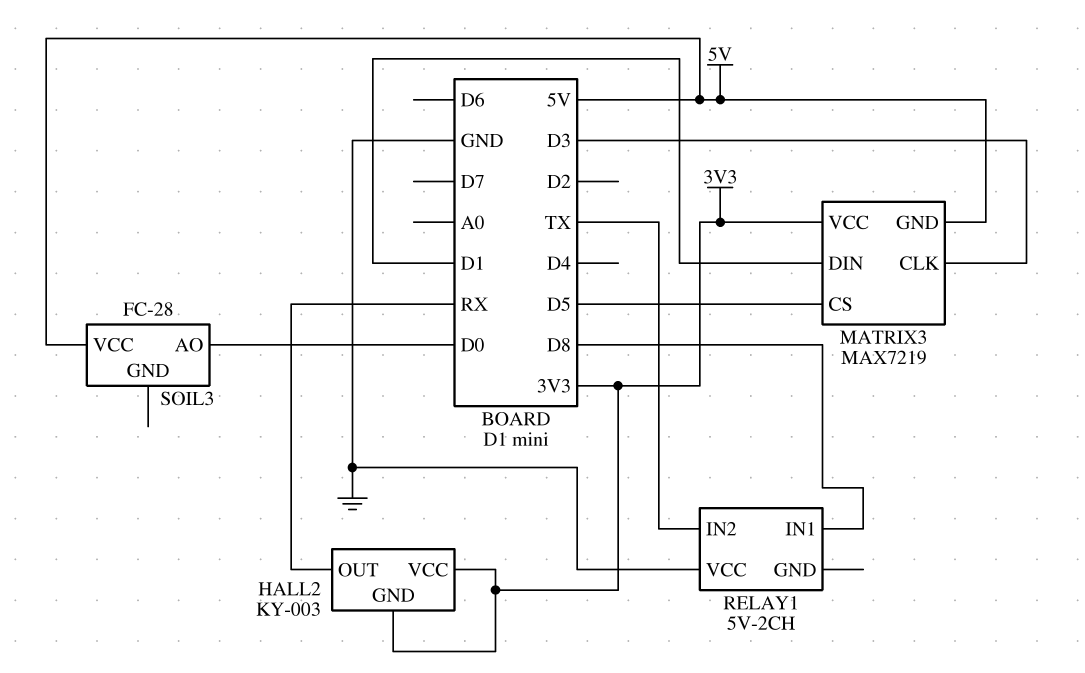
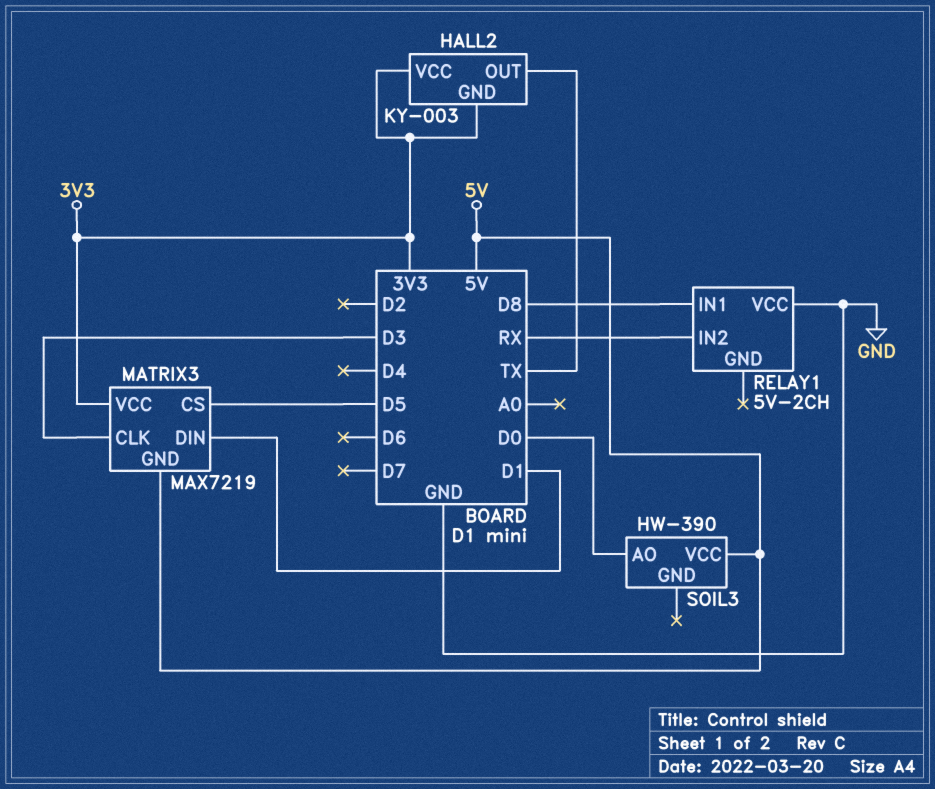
HALL2 pin OUT: RX -> TX
RELAY1 pin IN2: TX -> RX
SOIL3: FC-28 -> HW-390

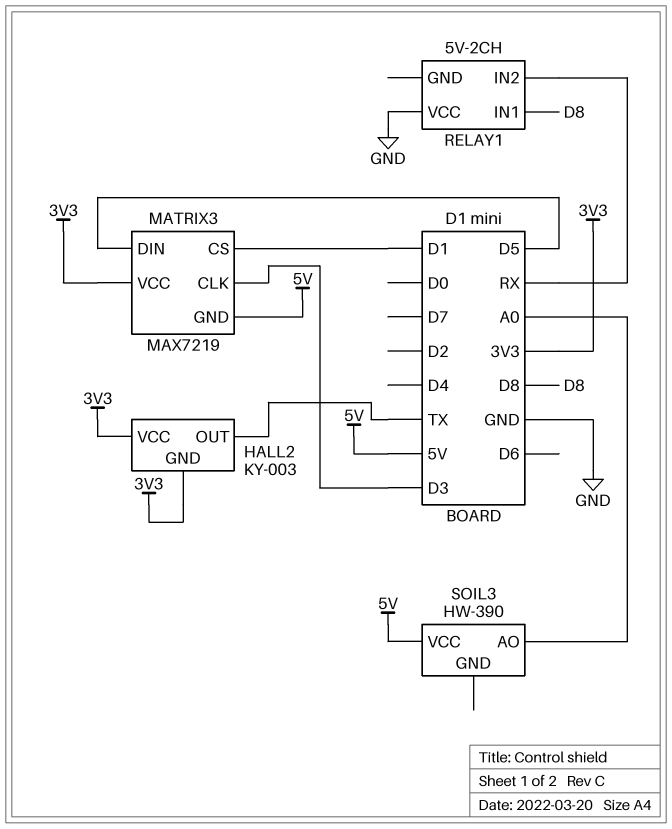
MATRIX3 pin CS: D5 -> D1
MATRIX3 pin DIN: D1 -> D5
SOIL3 pin AO: D0 -> A0

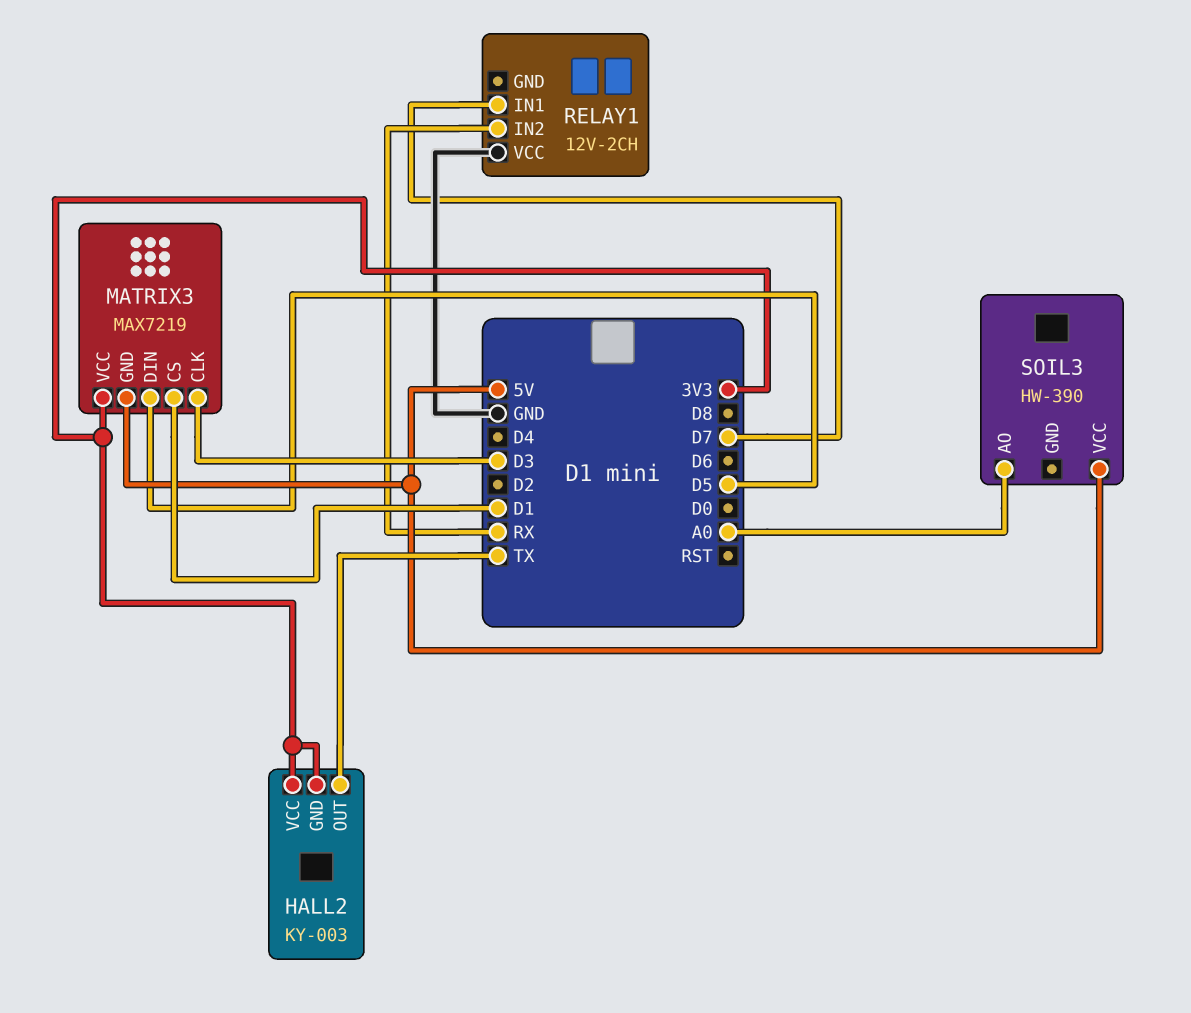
RELAY1: 5V-2CH -> 12V-2CH
RELAY1 pin IN1: D8 -> D7

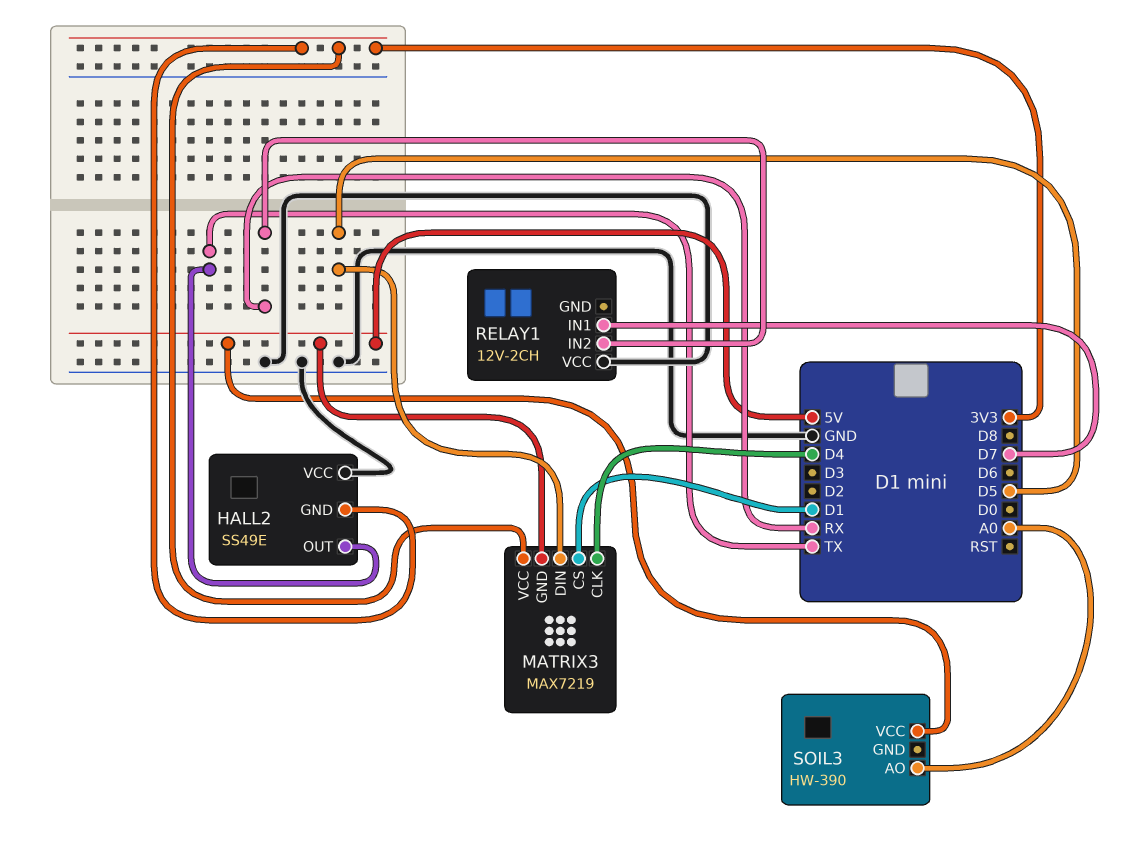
HALL2: KY-003 -> SS49E
HALL2 pin VCC: 3V3 -> GND
MATRIX3 pin CLK: D3 -> D4

